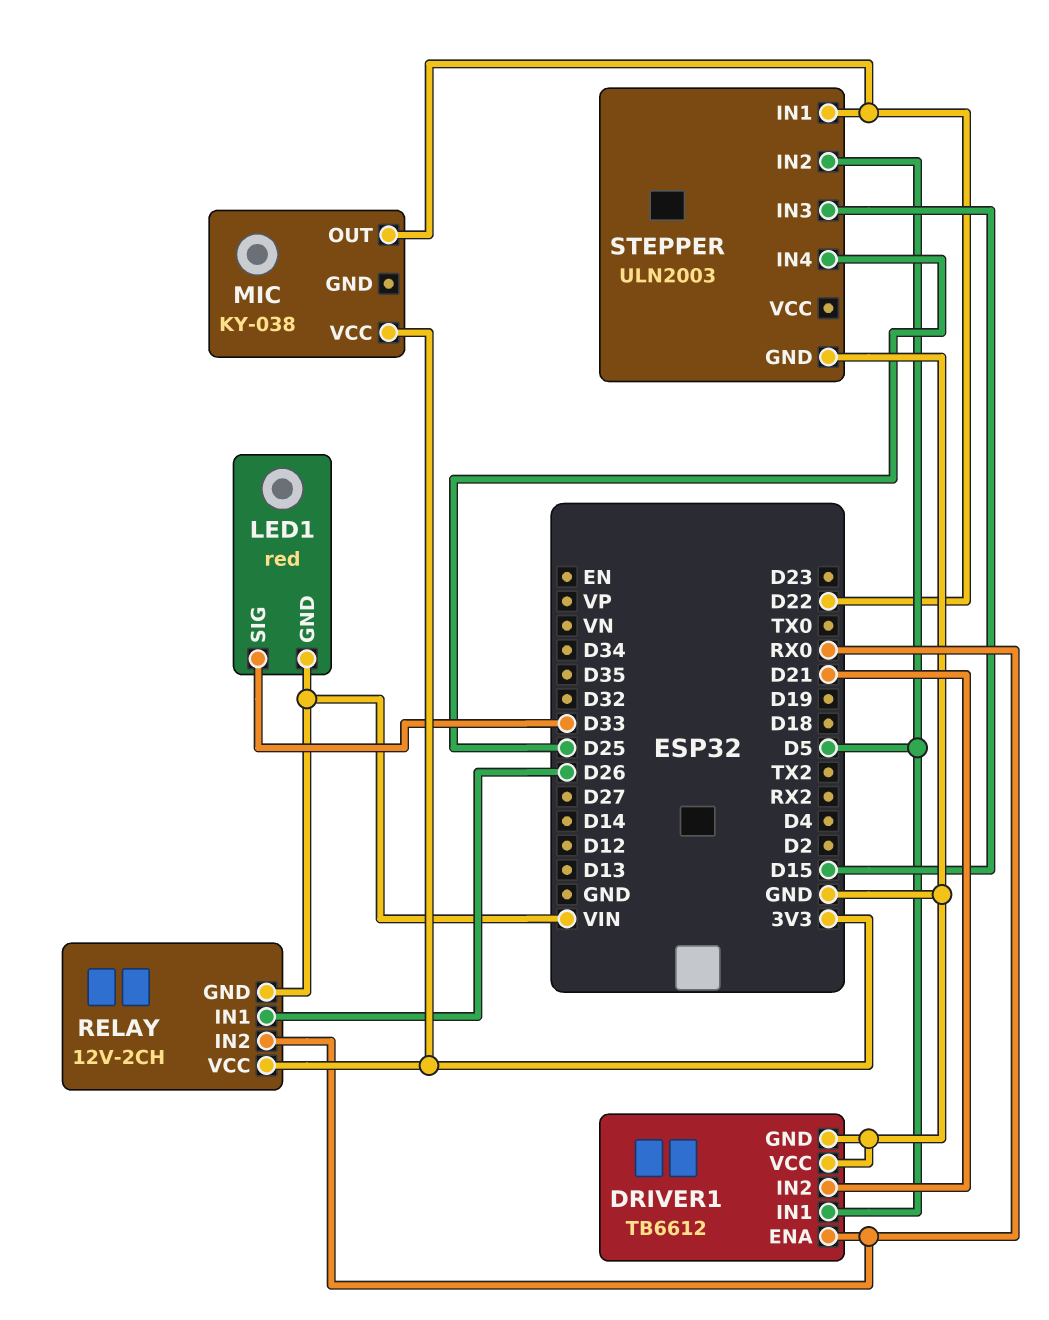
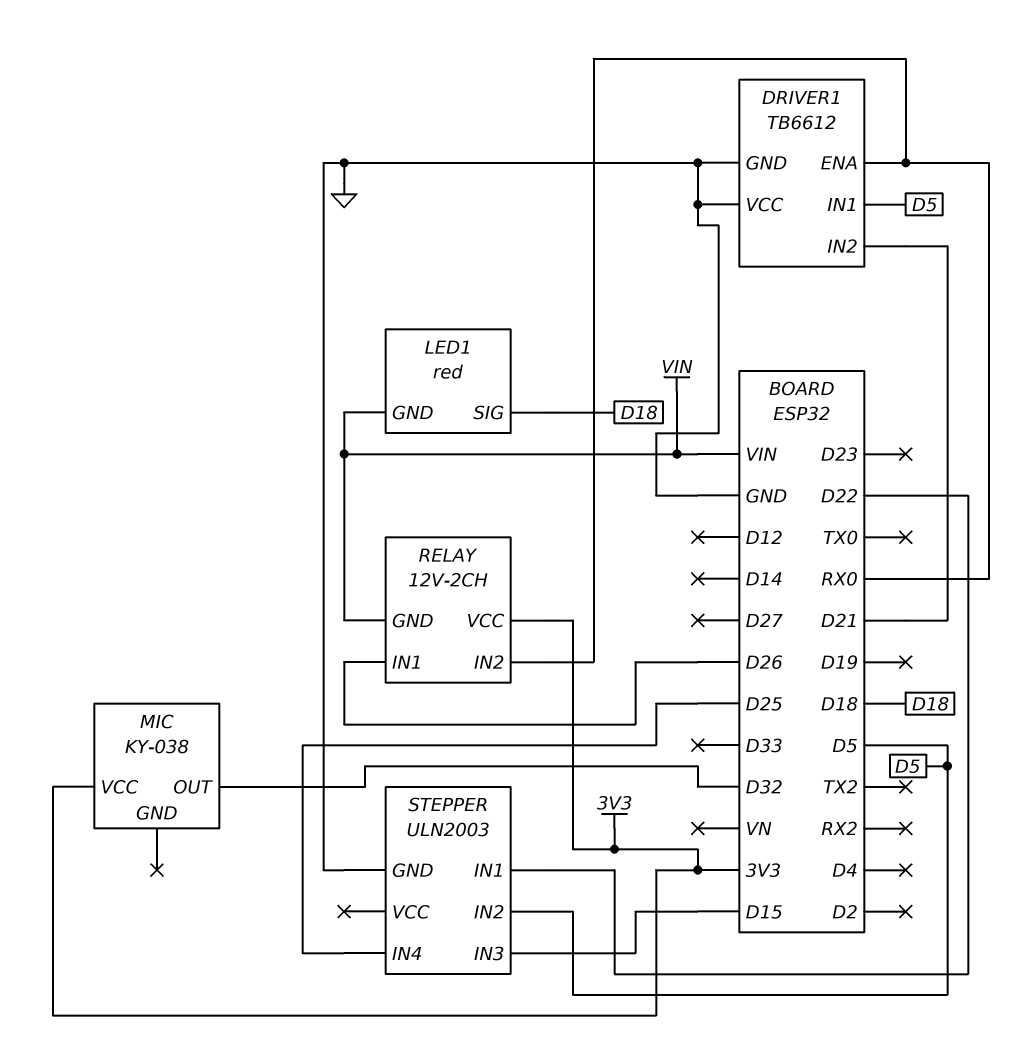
LED1 pin SIG: D33 -> D18
MIC pin OUT: D22 -> D32

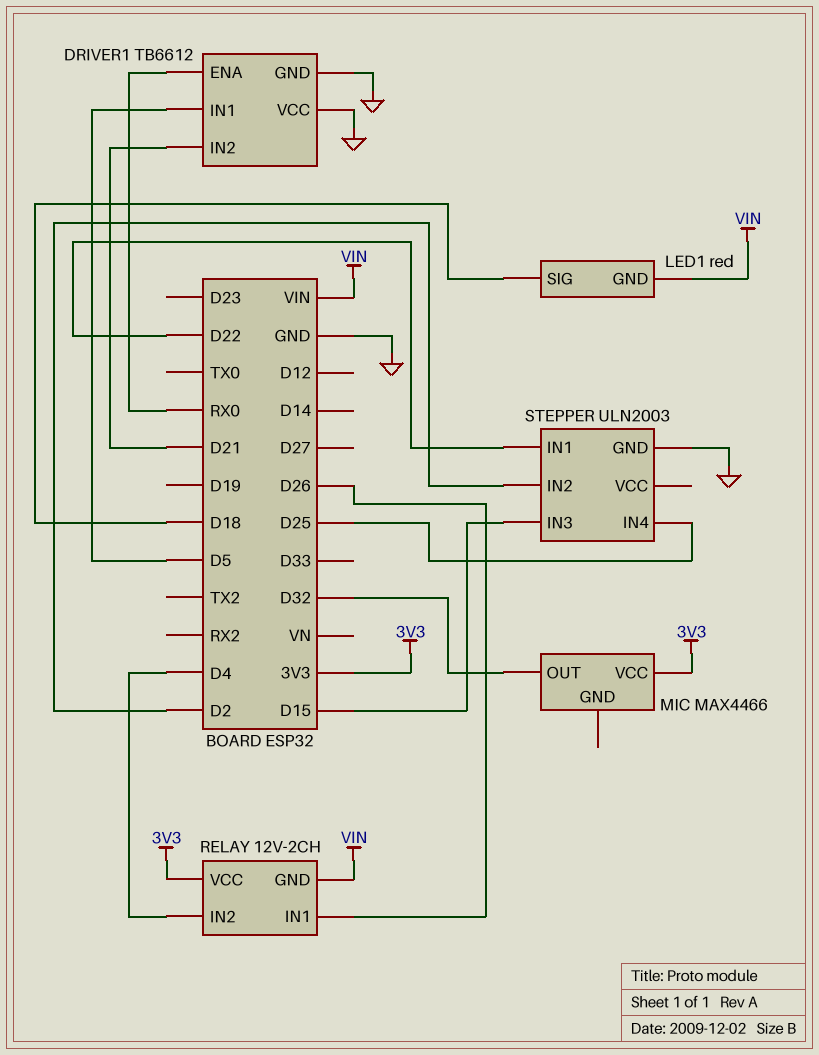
MIC: KY-038 -> MAX4466
RELAY pin IN2: RX0 -> D4
STEPPER pin IN2: D5 -> D2

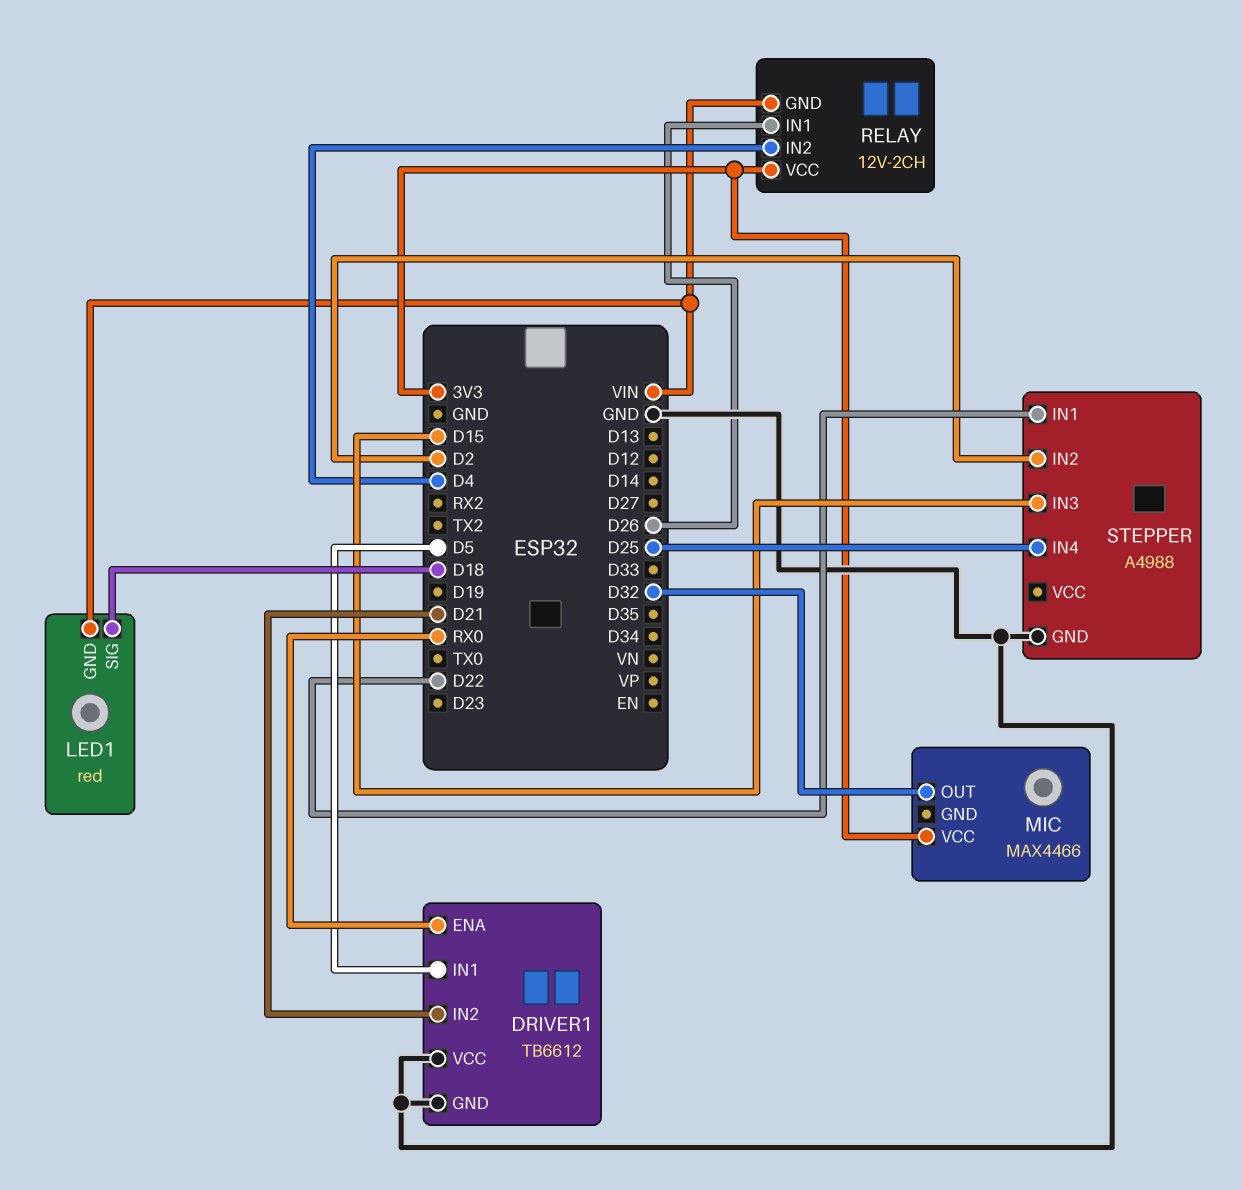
STEPPER: ULN2003 -> A4988

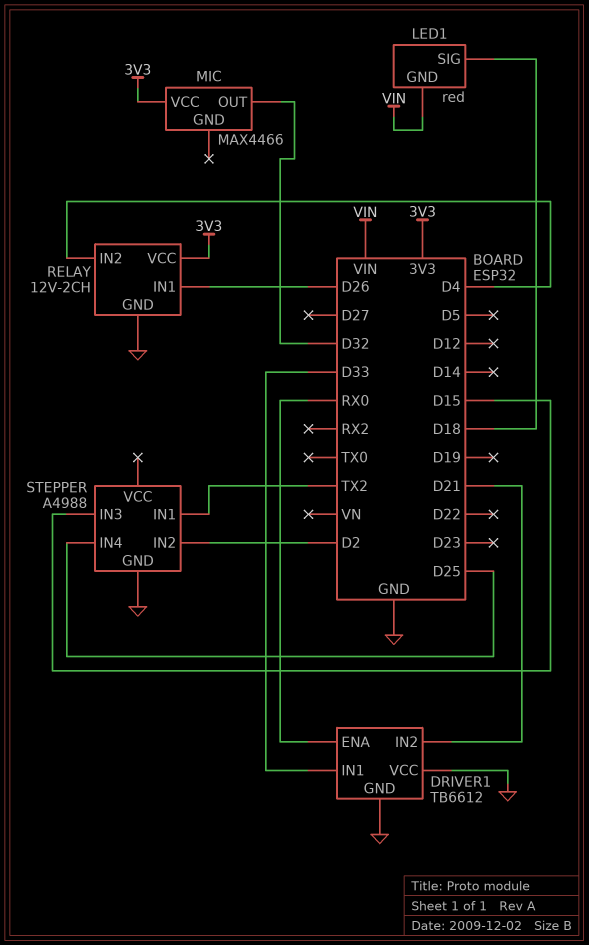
DRIVER1 pin IN1: D5 -> D33
RELAY pin GND: VIN -> GND
STEPPER pin IN1: D22 -> TX2

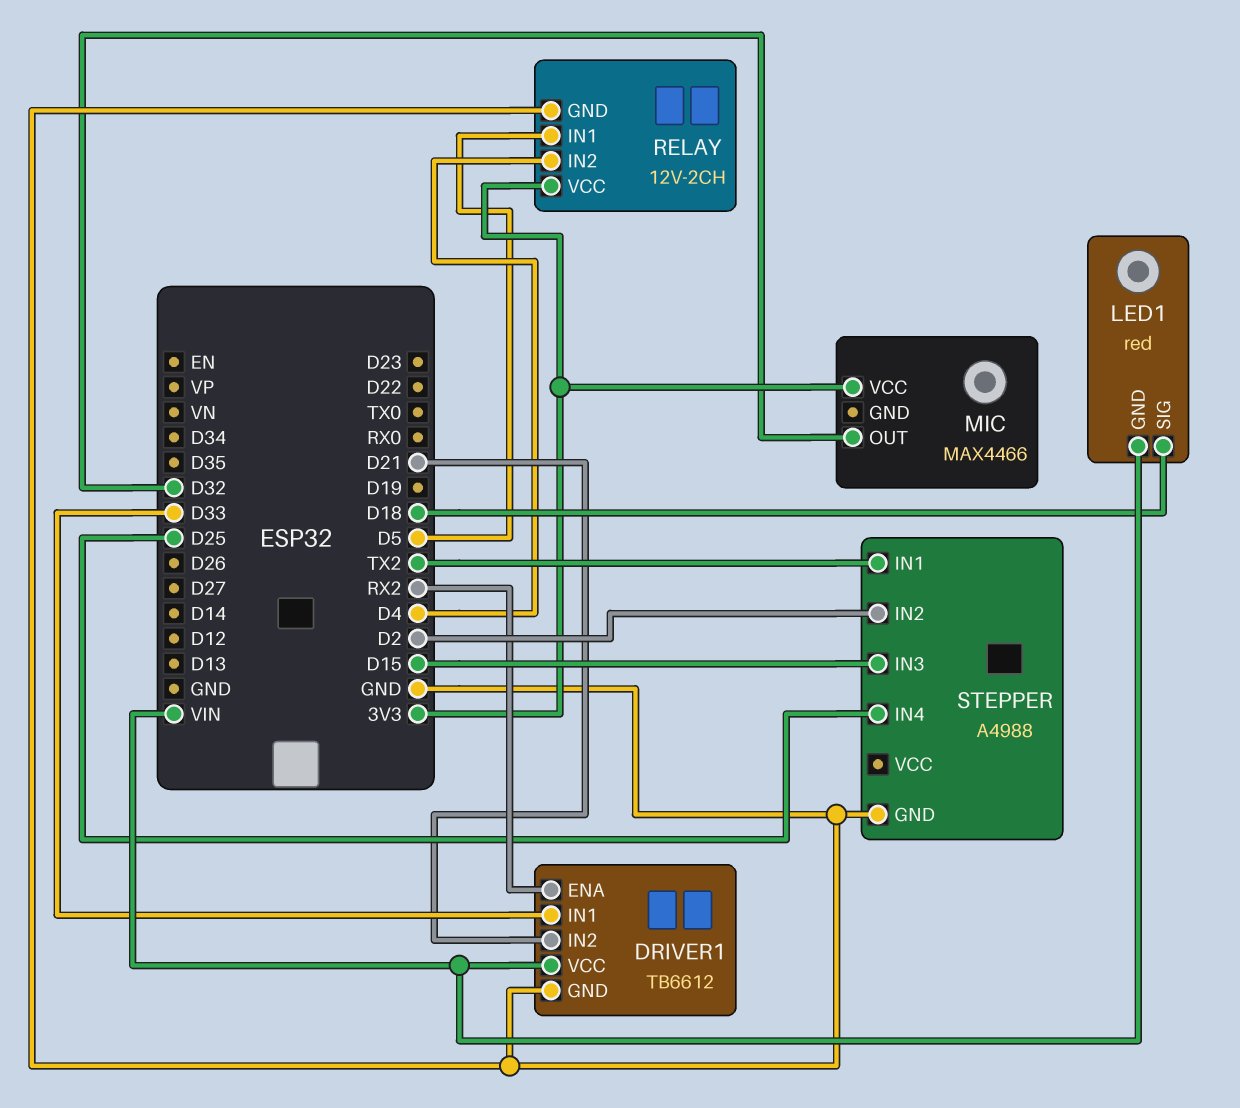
DRIVER1 pin ENA: RX0 -> RX2
DRIVER1 pin VCC: GND -> VIN
RELAY pin IN1: D26 -> D5

